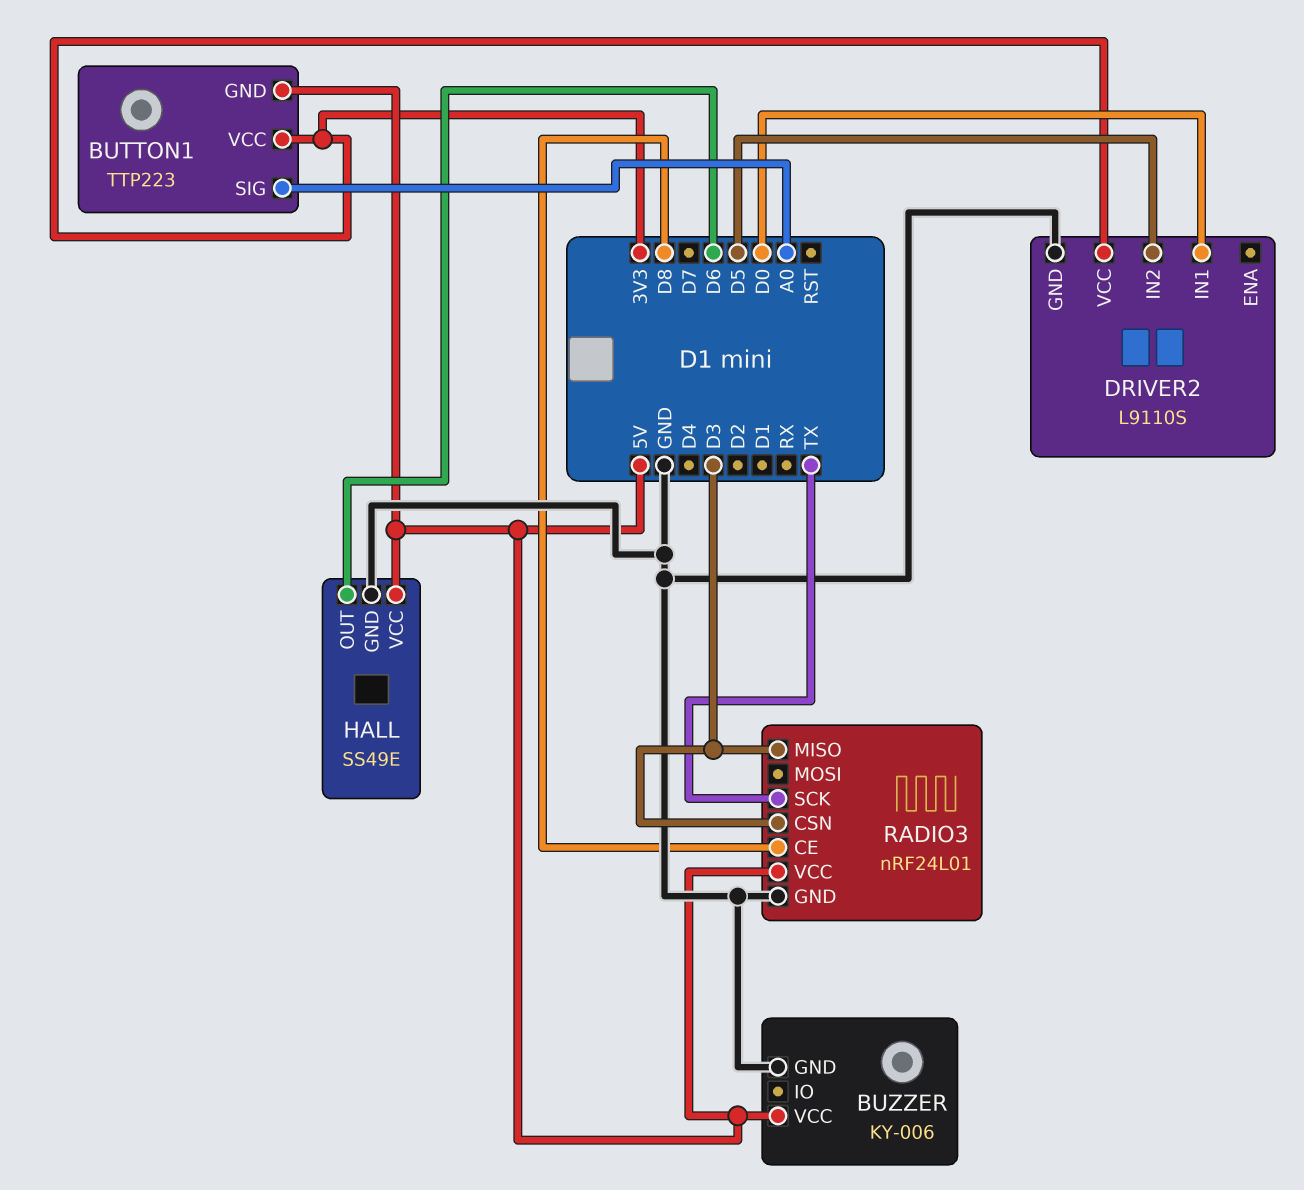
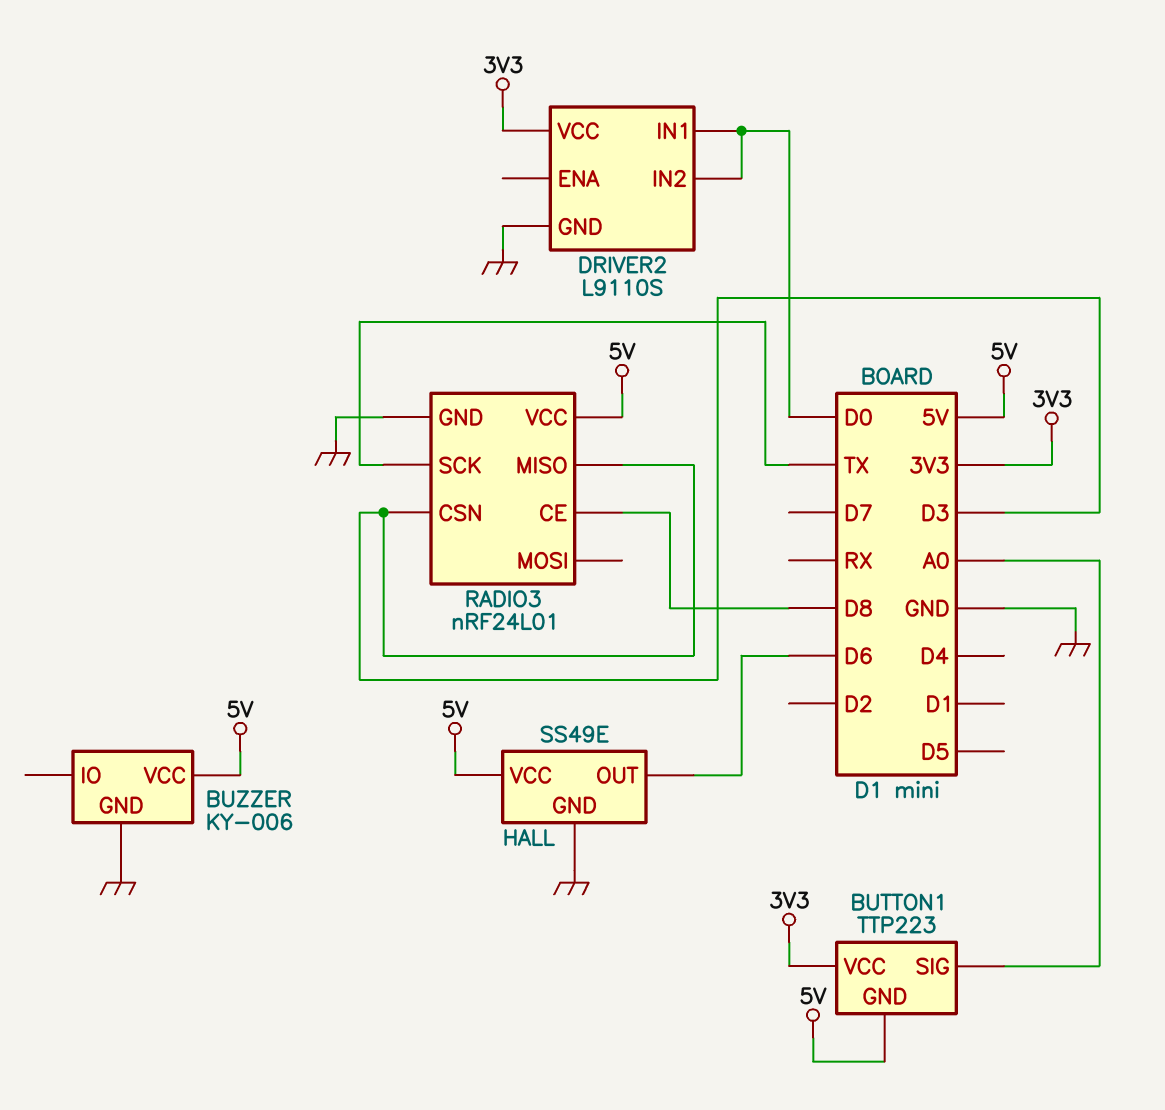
DRIVER2 pin IN2: D5 -> D0

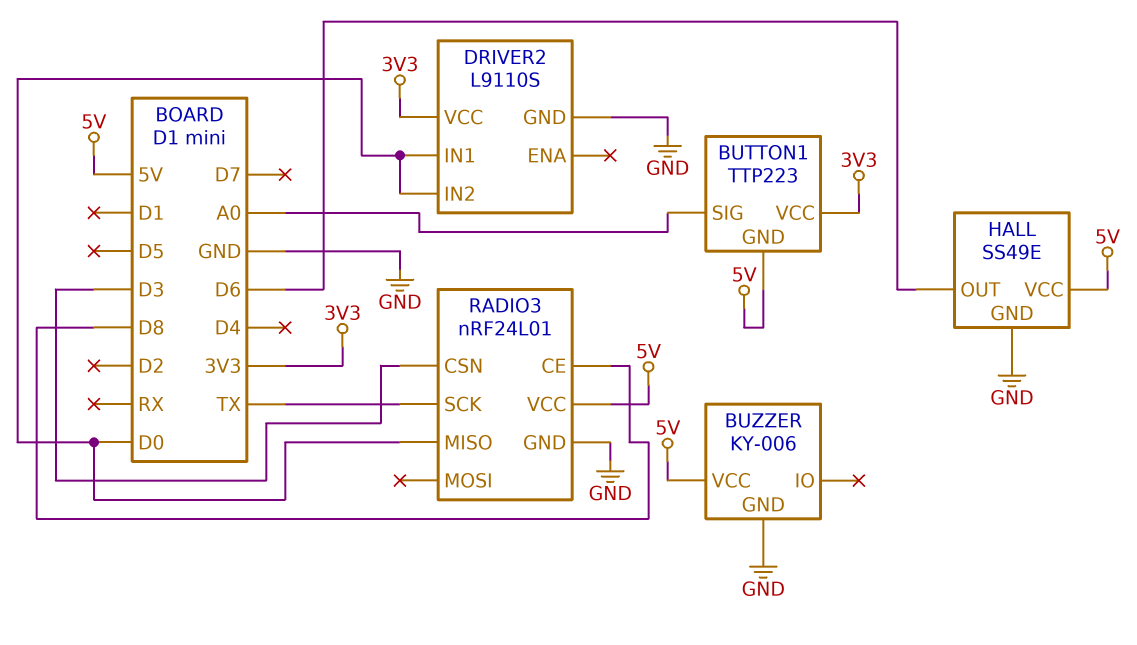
RADIO3 pin MISO: D3 -> D0

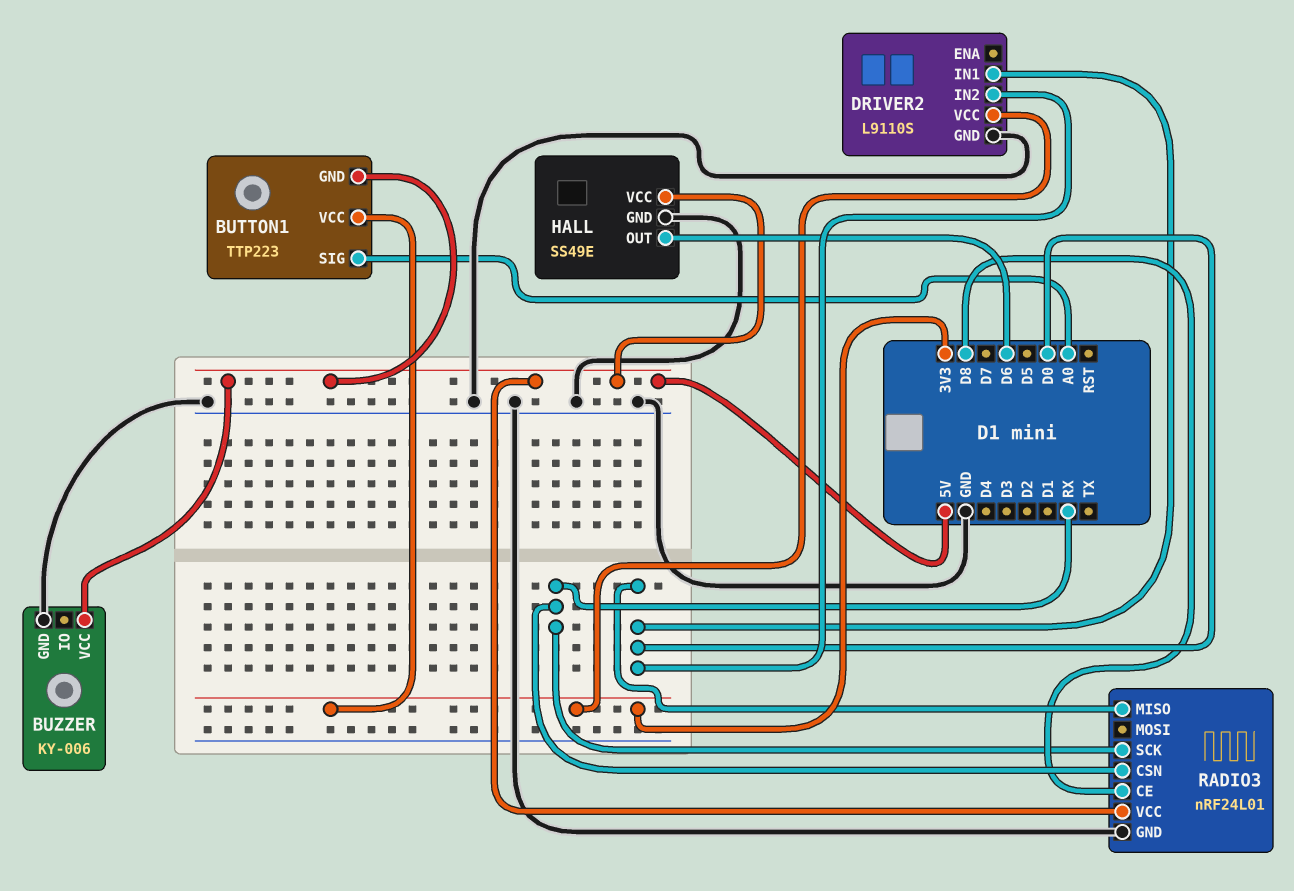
RADIO3 pin CSN: D3 -> RX
RADIO3 pin SCK: TX -> RX

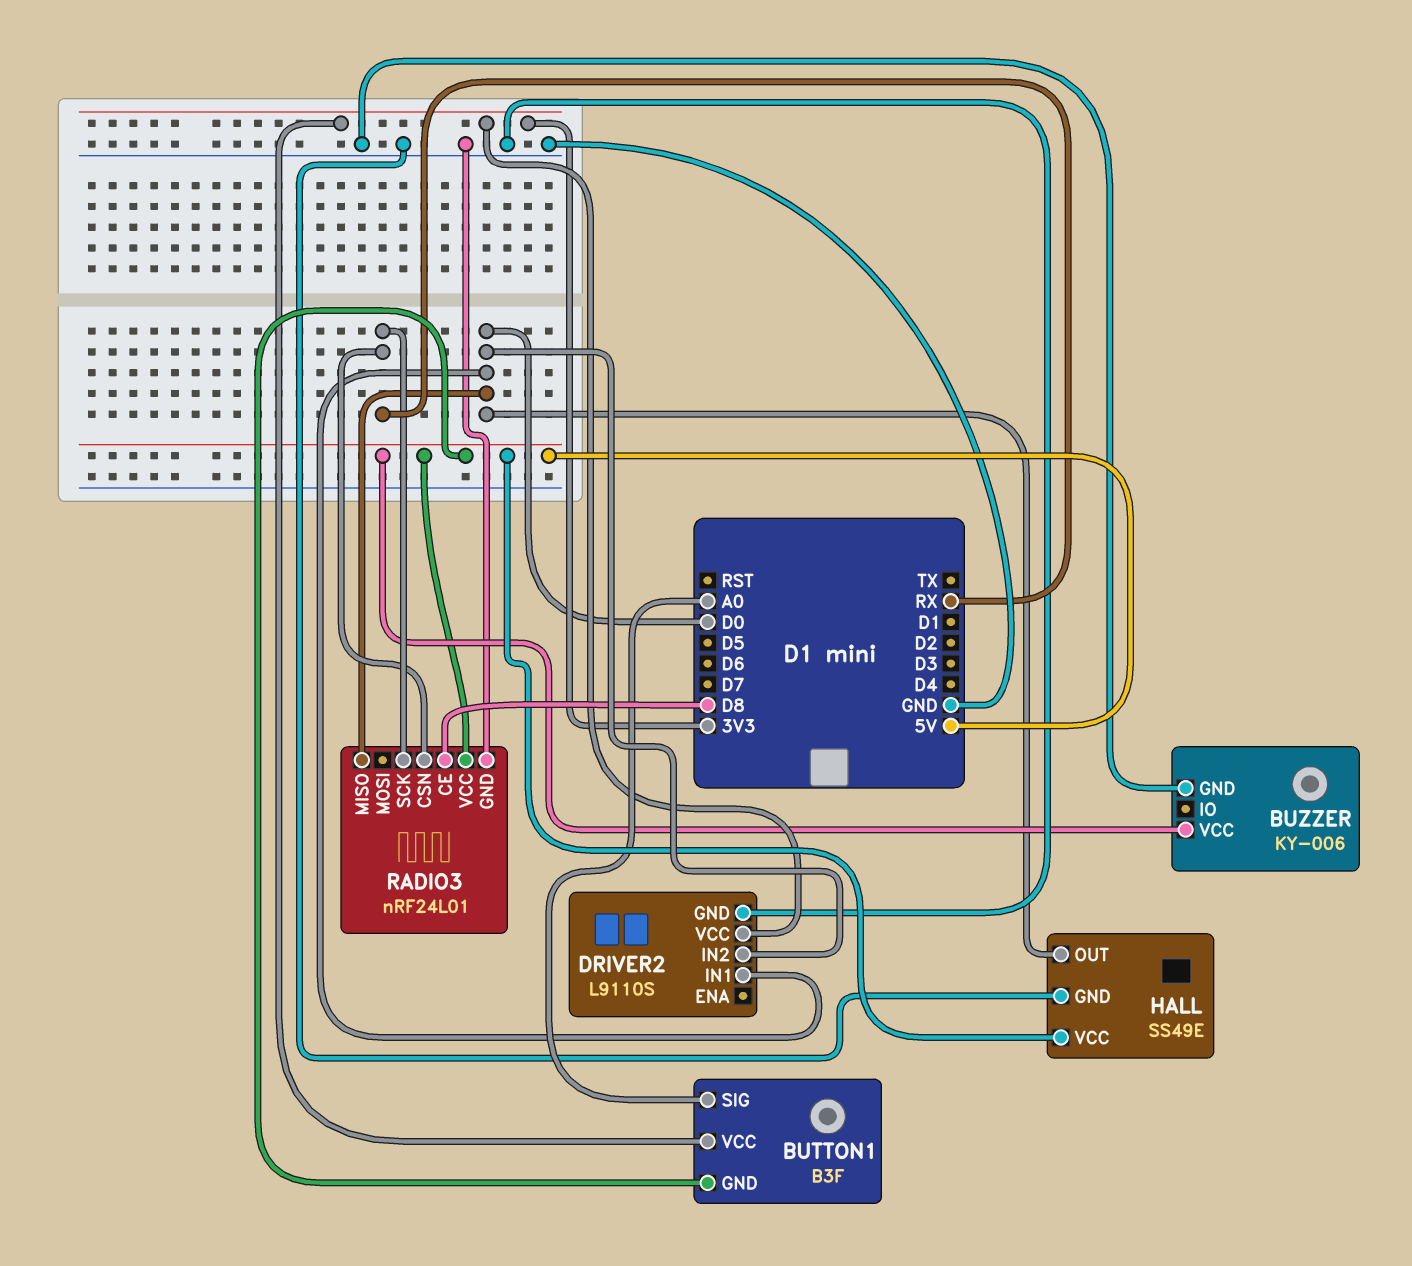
BUTTON1: TTP223 -> B3F
HALL pin OUT: D6 -> D0

